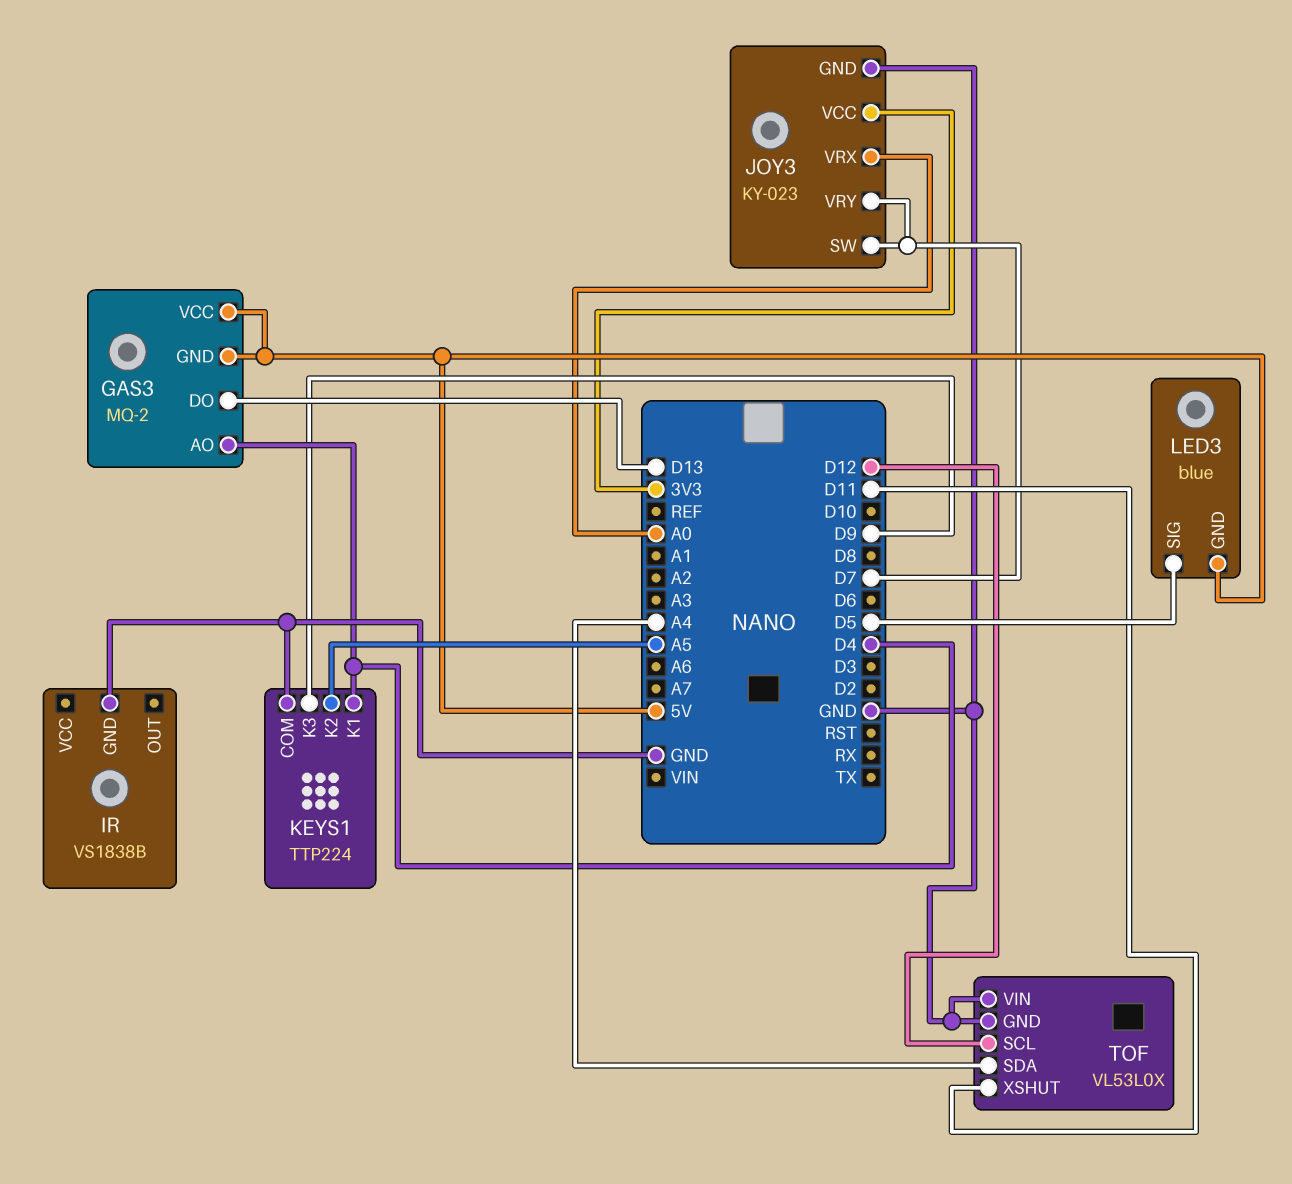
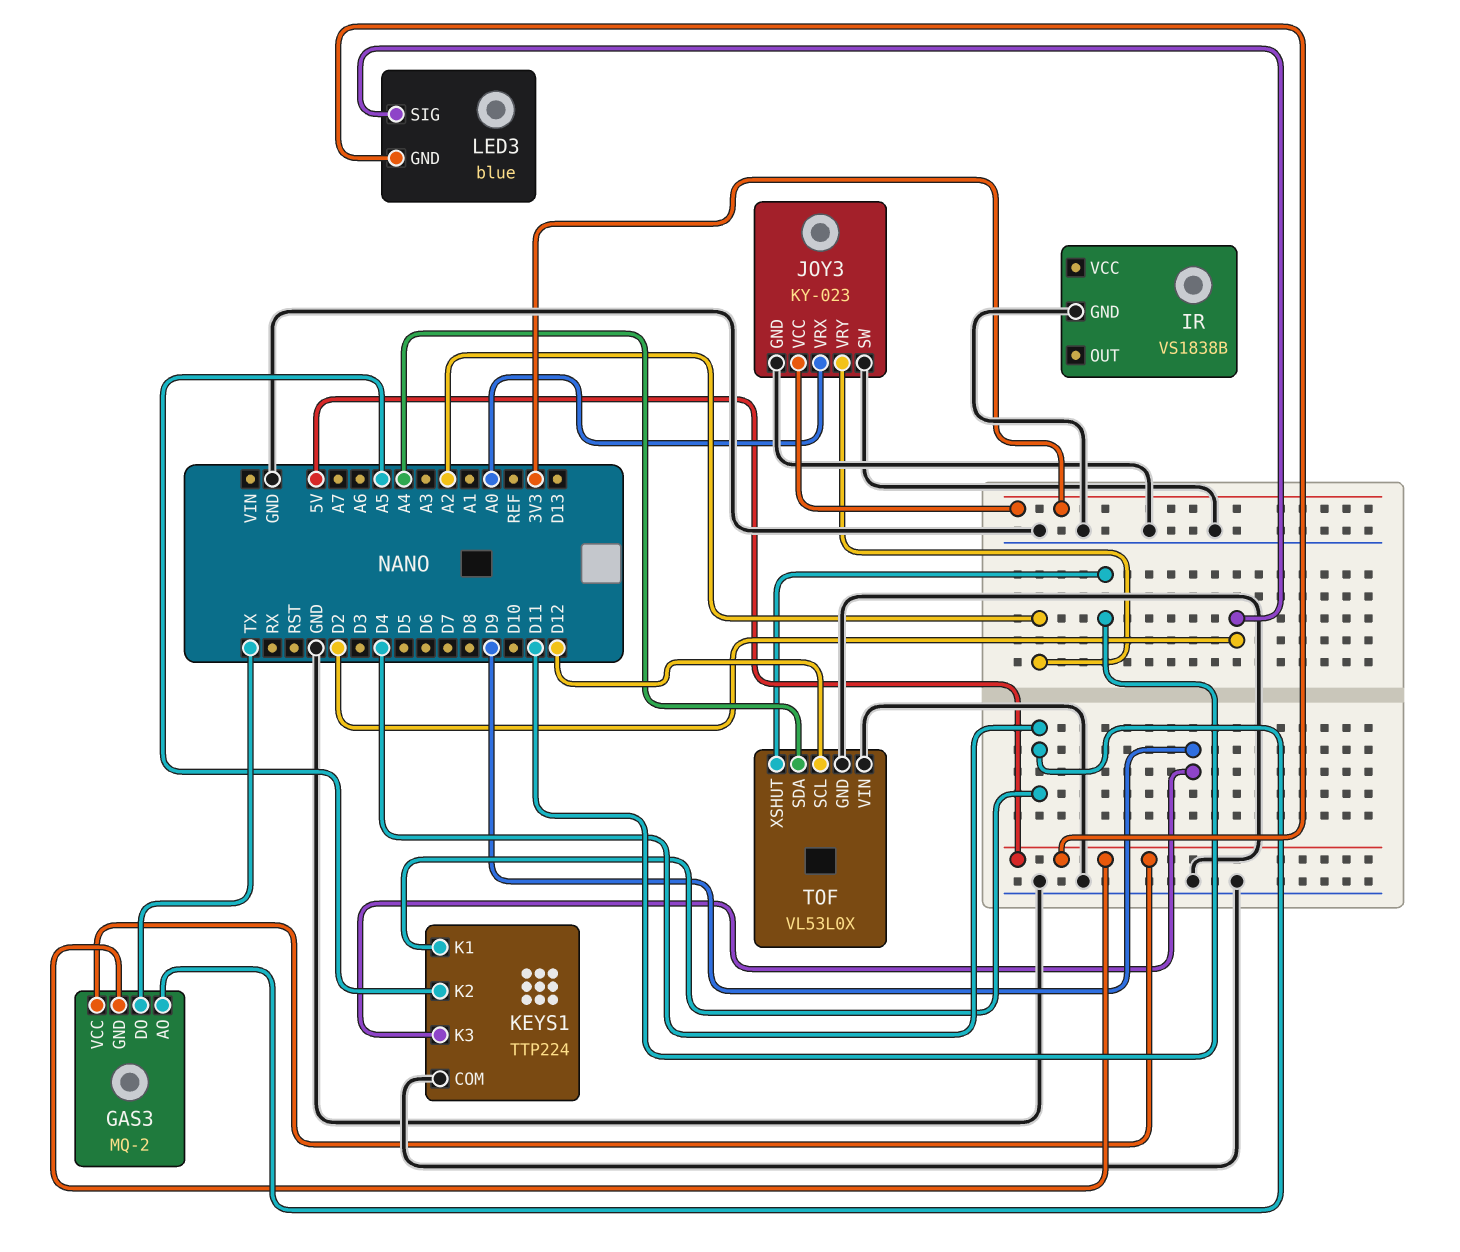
GAS3 pin DO: D13 -> TX
JOY3 pin SW: D7 -> GND
JOY3 pin VRY: D7 -> A2
LED3 pin SIG: D5 -> D2

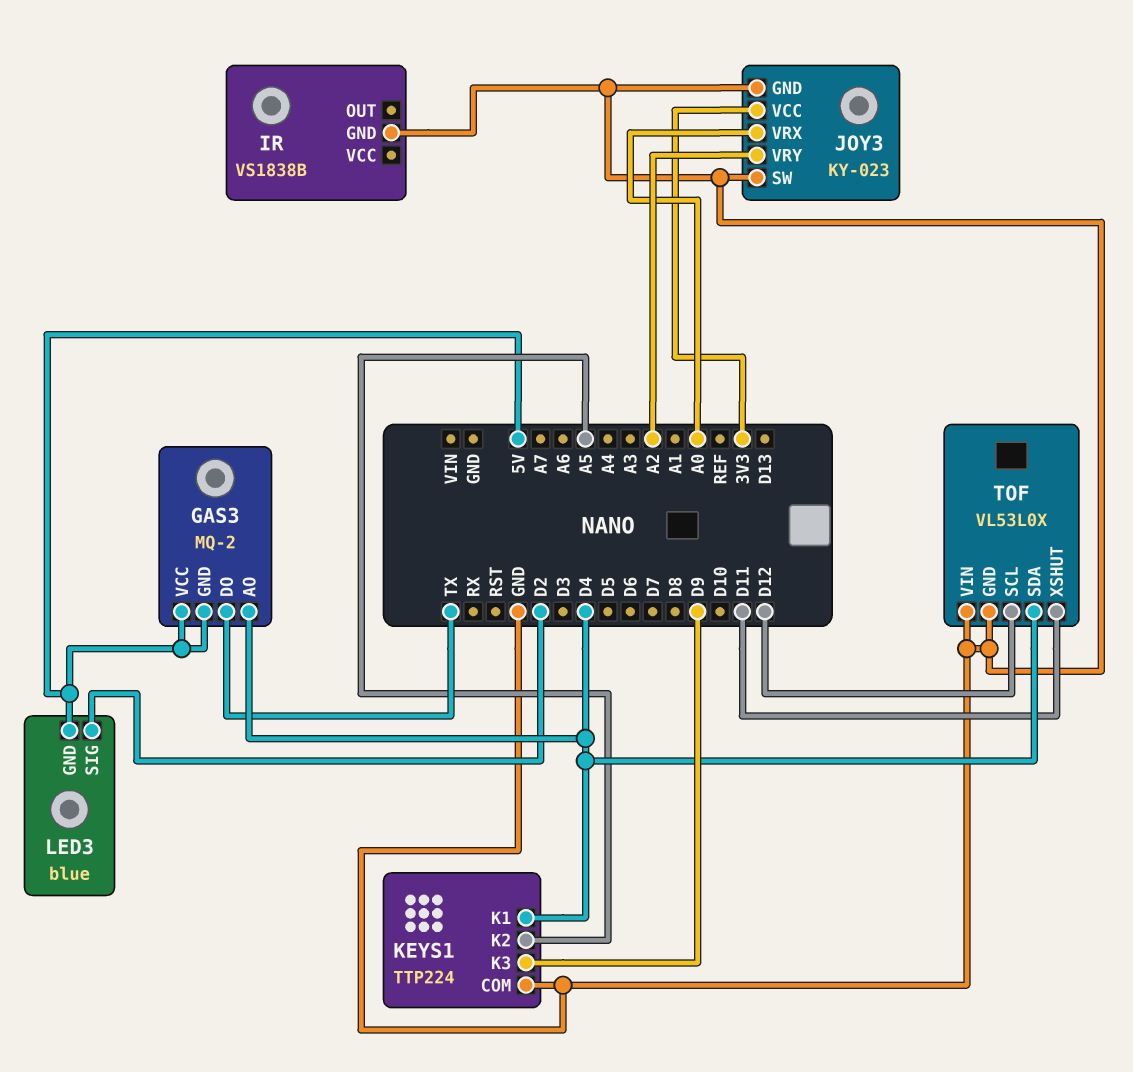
TOF pin SDA: A4 -> D4

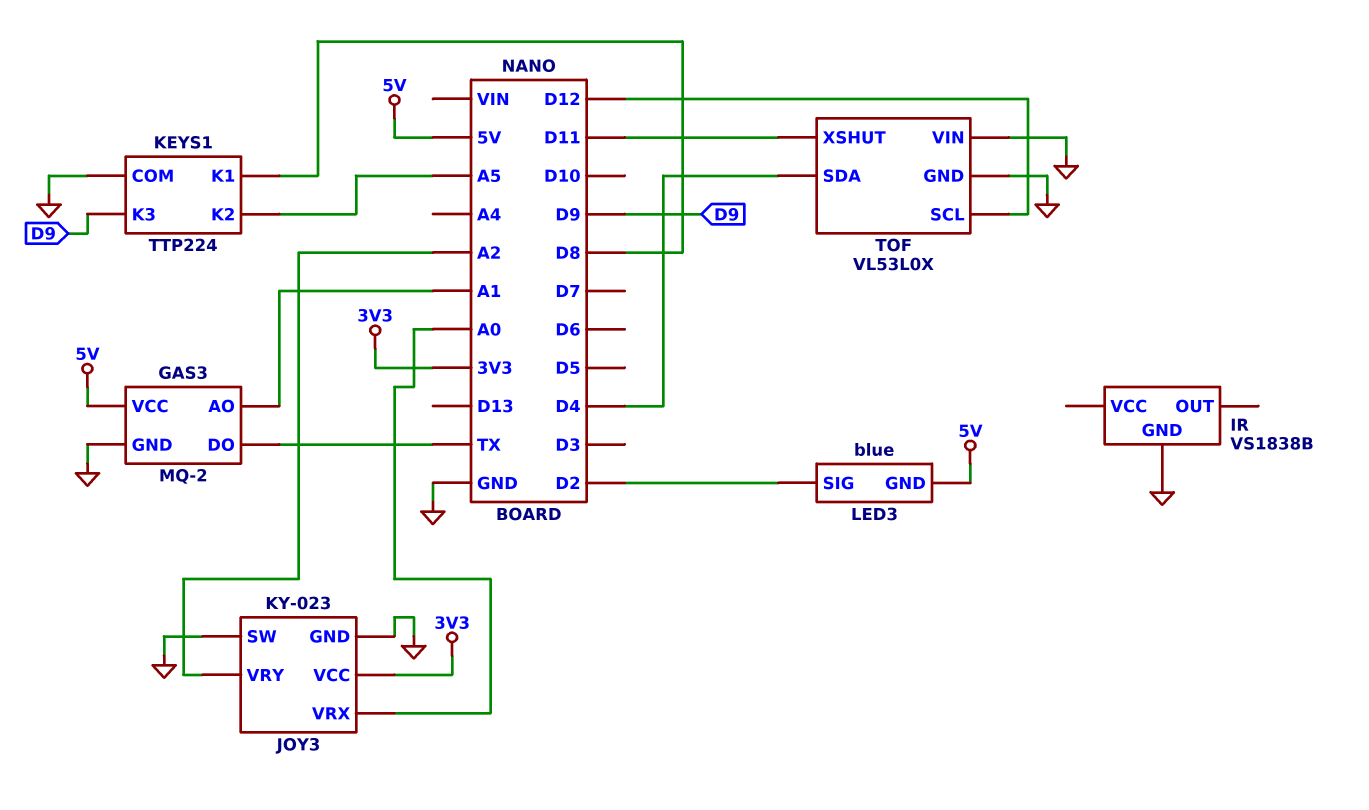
GAS3 pin AO: D4 -> A1
GAS3 pin GND: 5V -> GND
KEYS1 pin K1: D4 -> D8

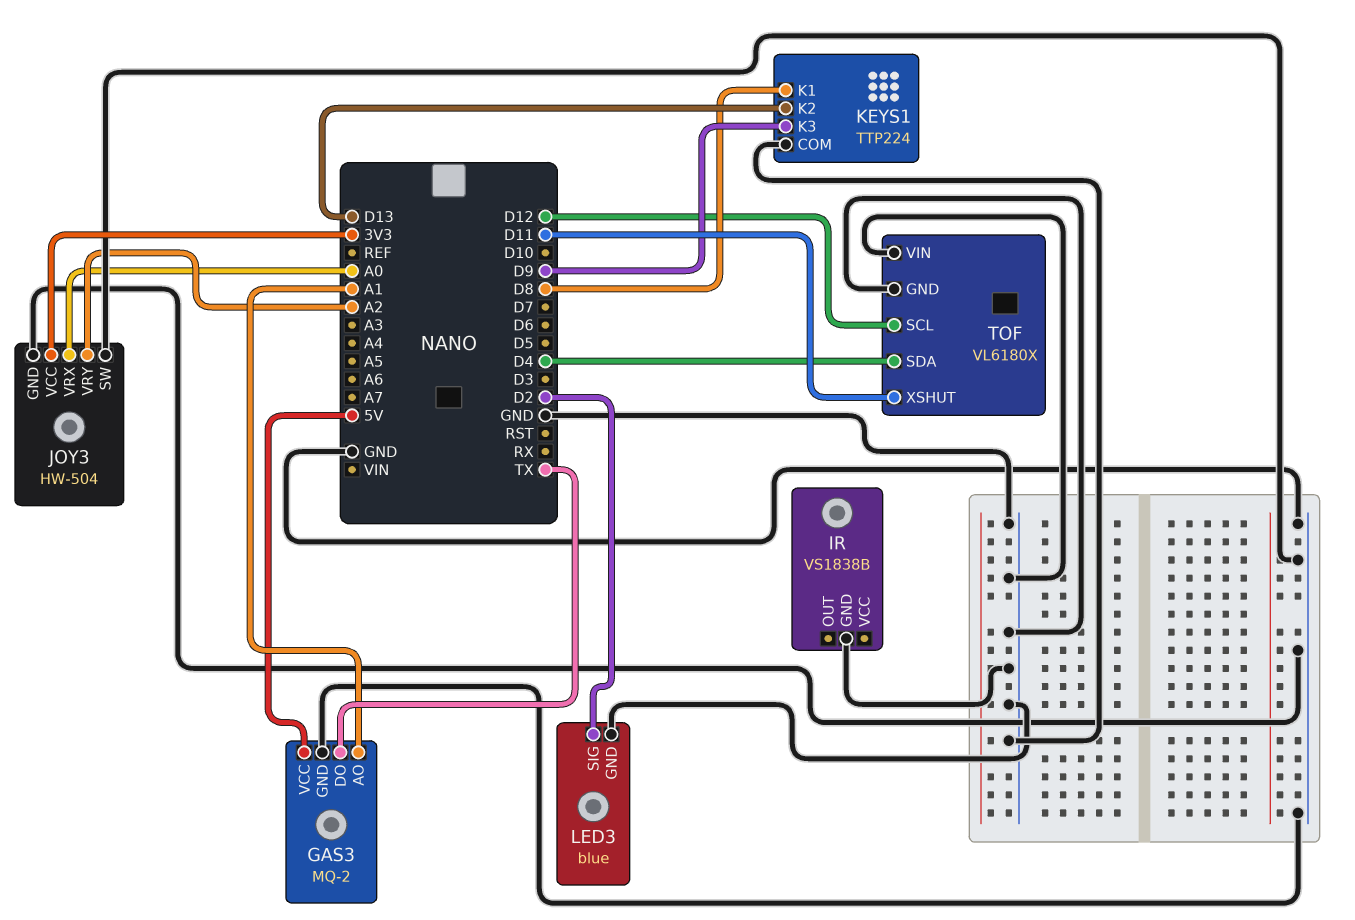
JOY3: KY-023 -> HW-504
KEYS1 pin K2: A5 -> D13
LED3 pin GND: 5V -> GND
TOF: VL53L0X -> VL6180X

